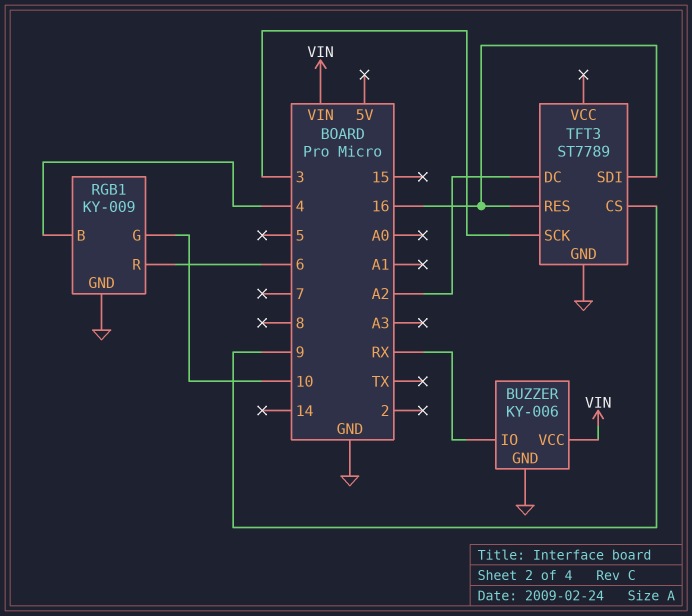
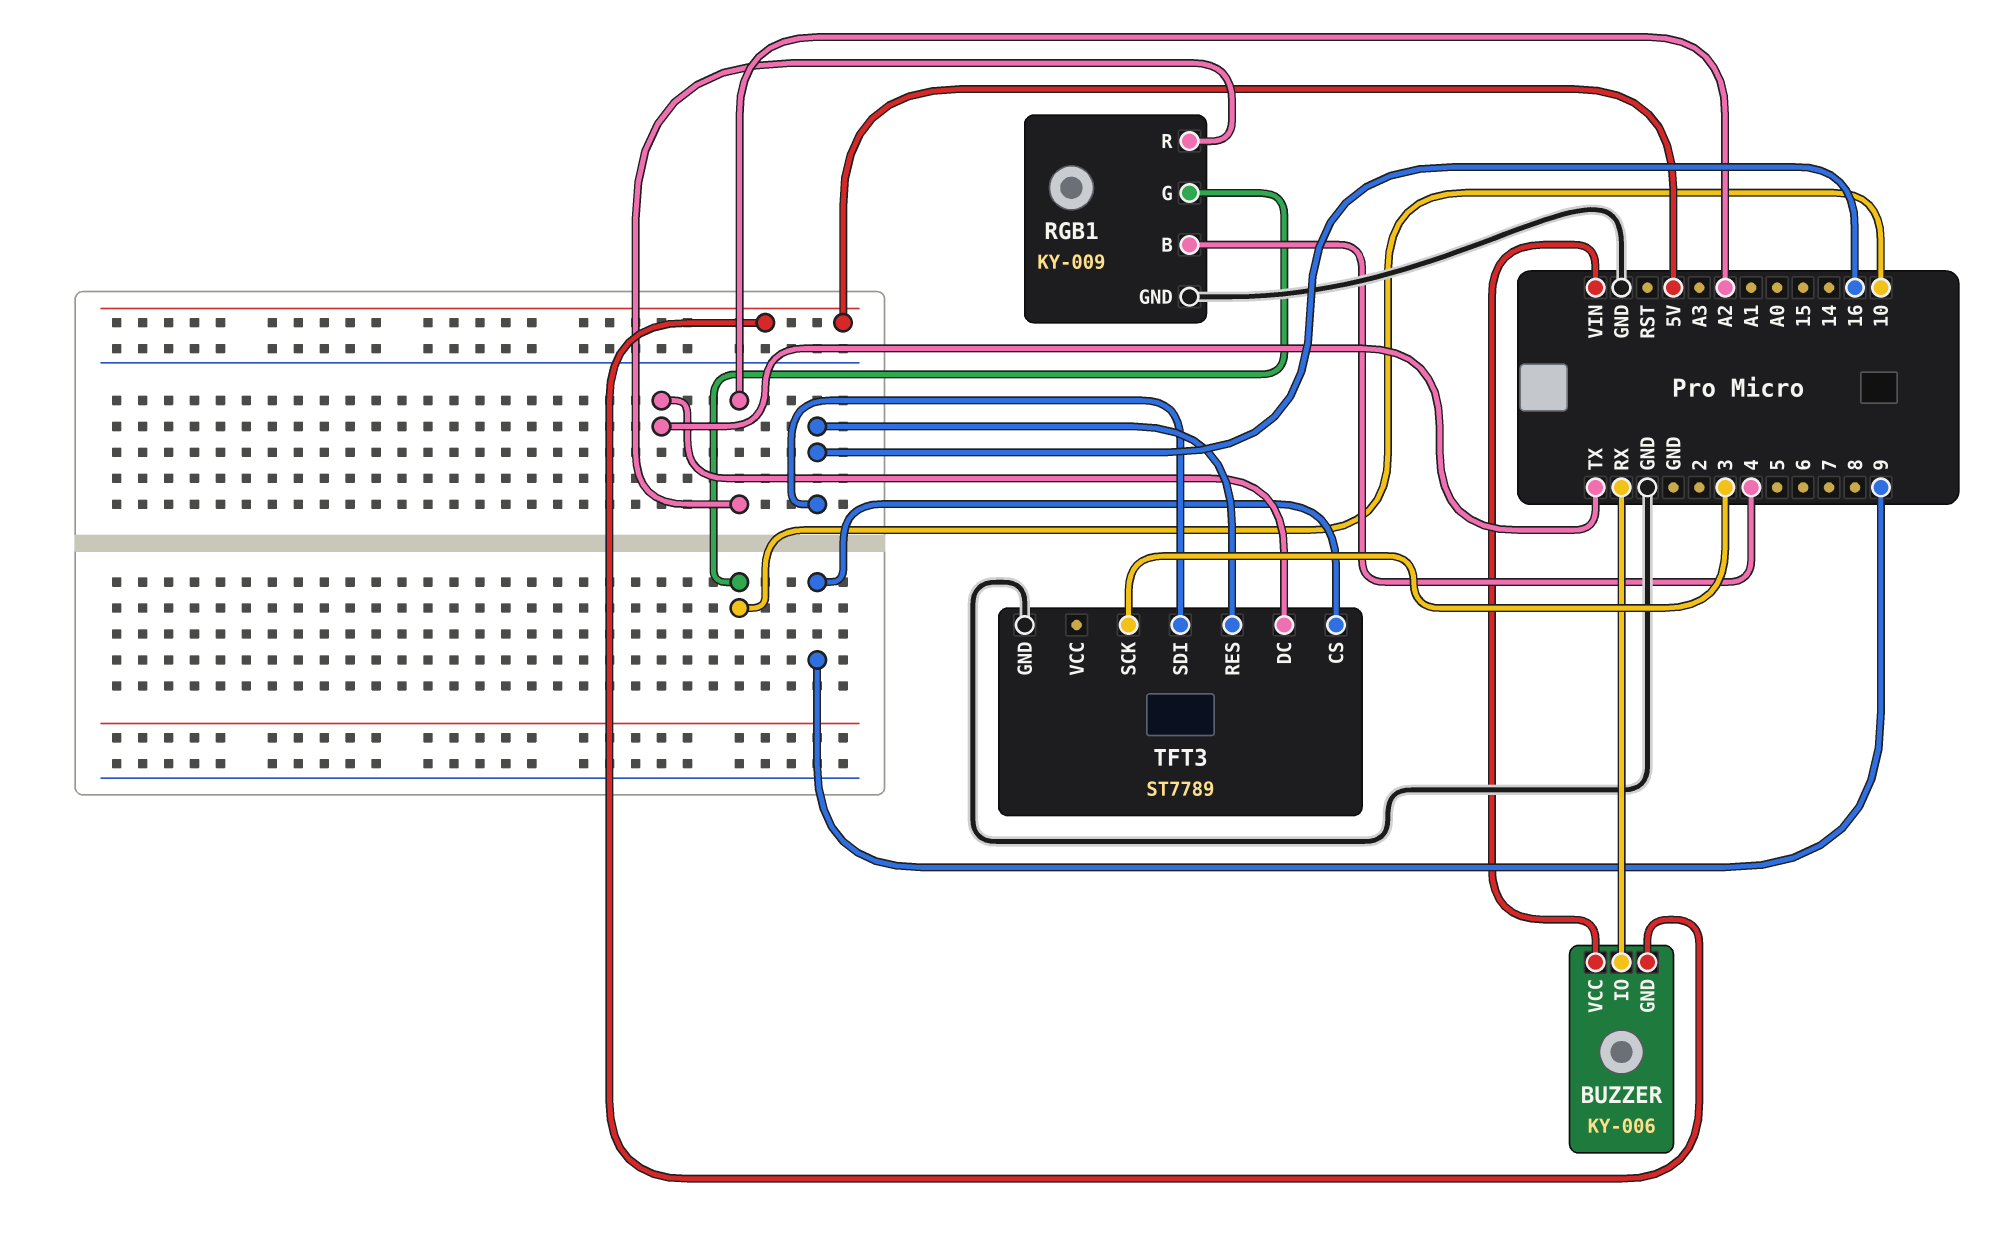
BUZZER pin GND: GND -> 5V
RGB1 pin R: 6 -> A2
TFT3 pin DC: A2 -> TX

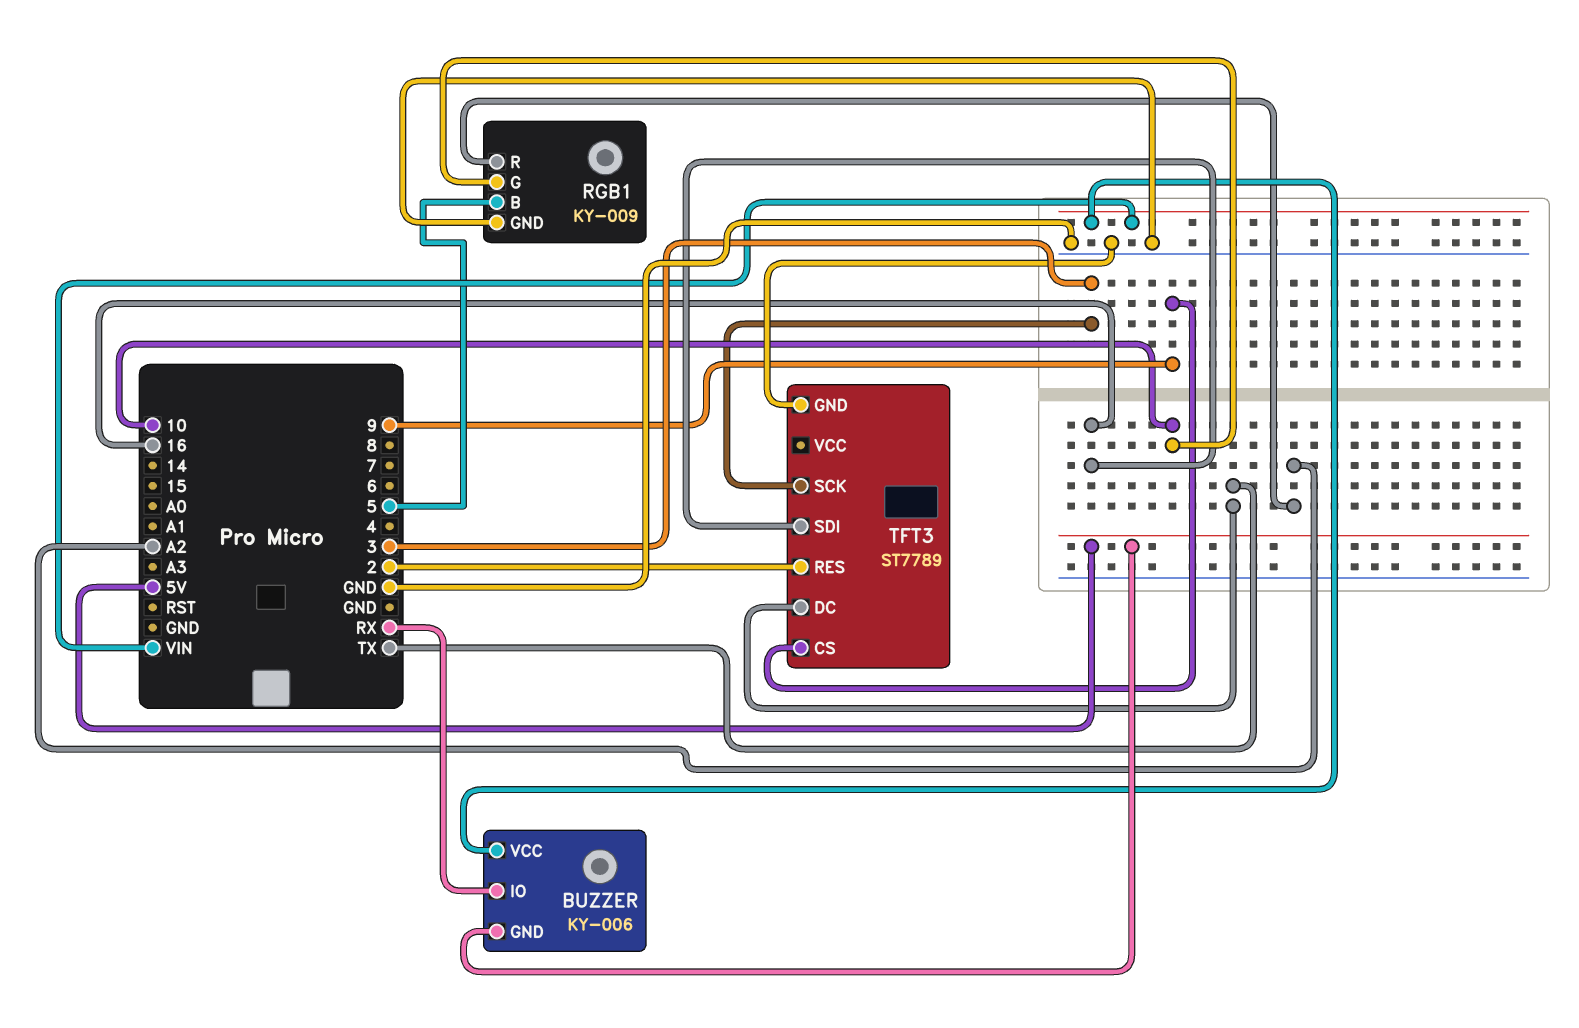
RGB1 pin B: 4 -> 5
TFT3 pin RES: 16 -> 2

